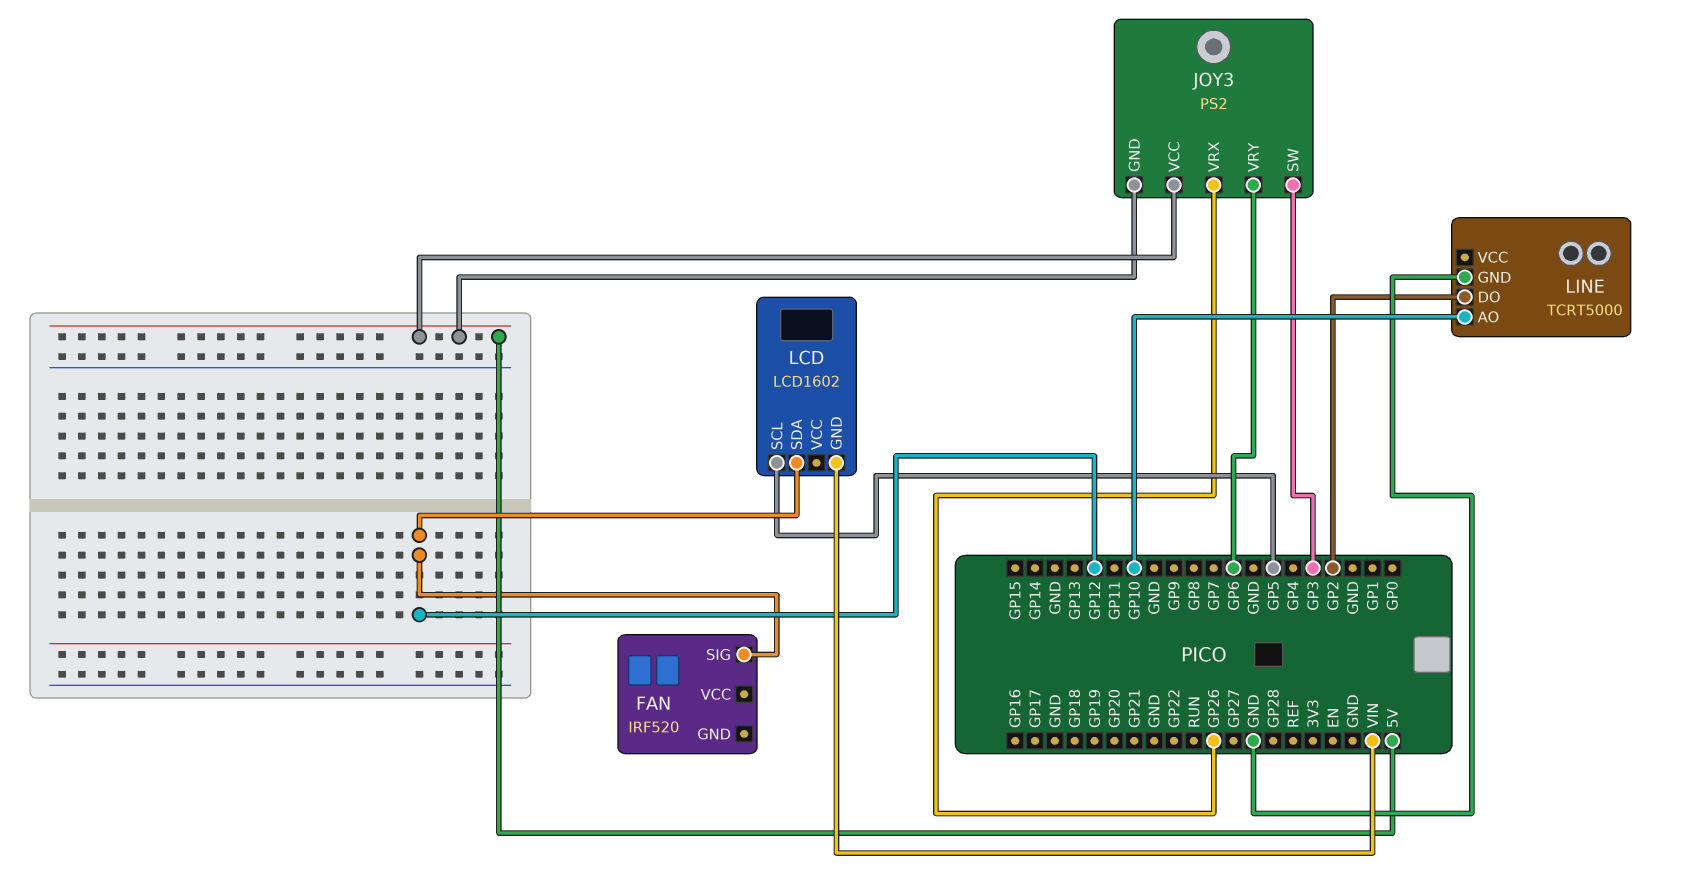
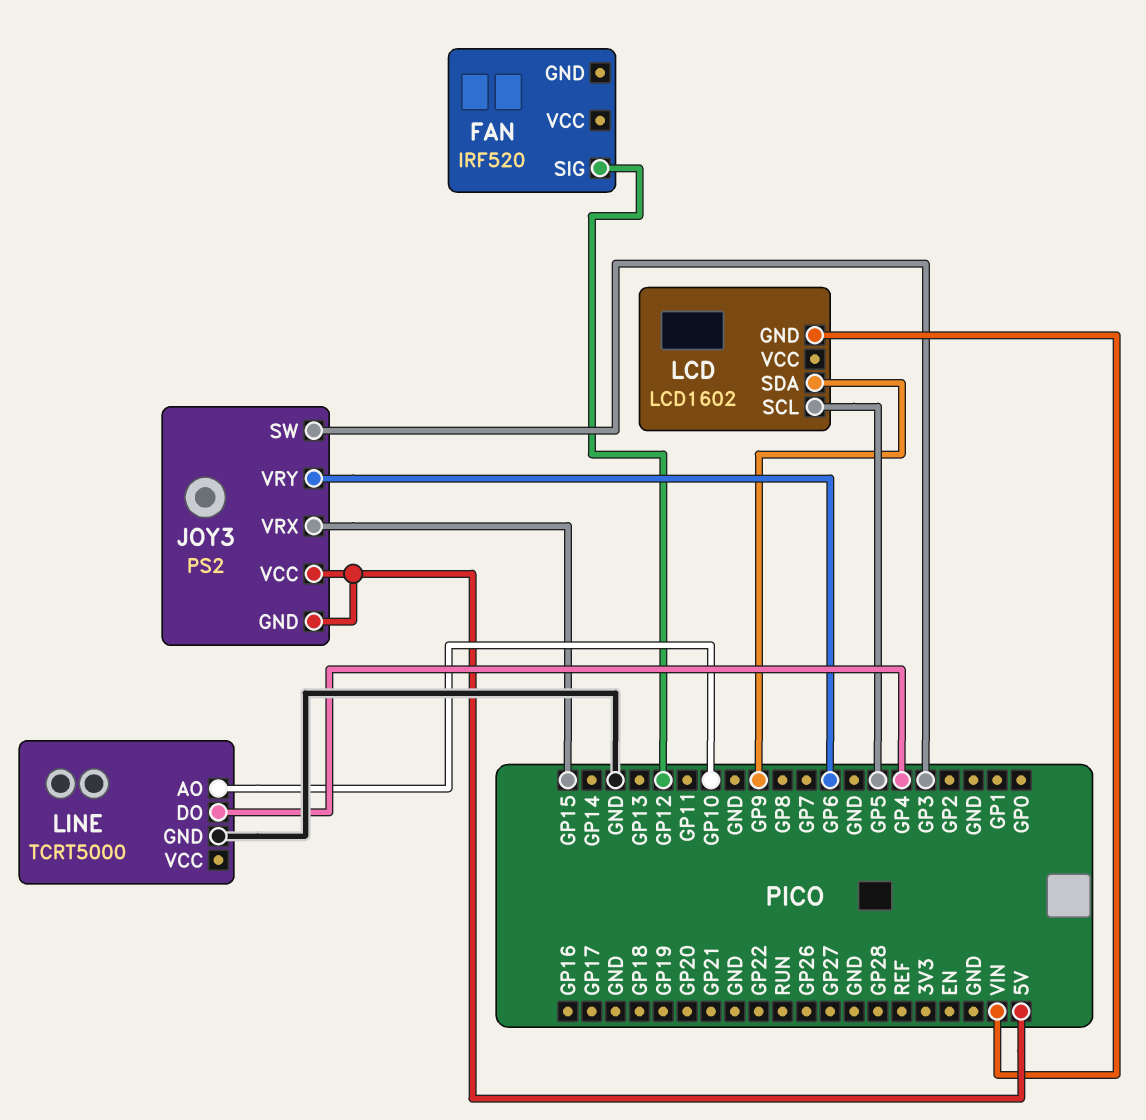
JOY3 pin VRX: GP26 -> GP15
LCD pin SDA: GP12 -> GP9
LINE pin DO: GP2 -> GP4

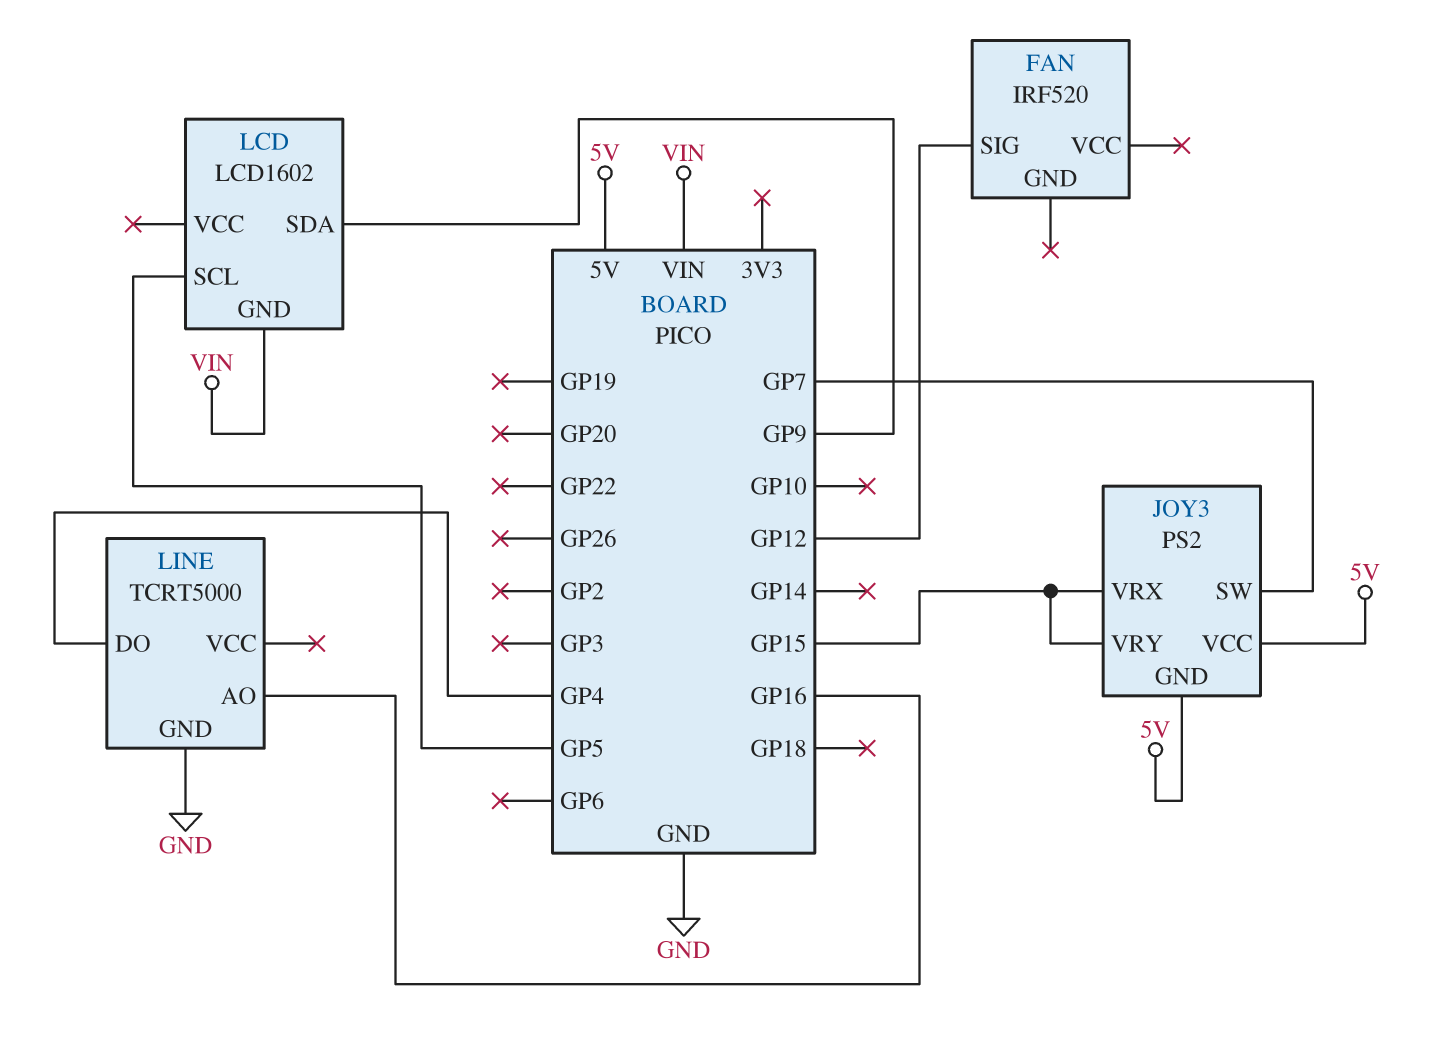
JOY3 pin SW: GP3 -> GP7
JOY3 pin VRY: GP6 -> GP15
LINE pin AO: GP10 -> GP16

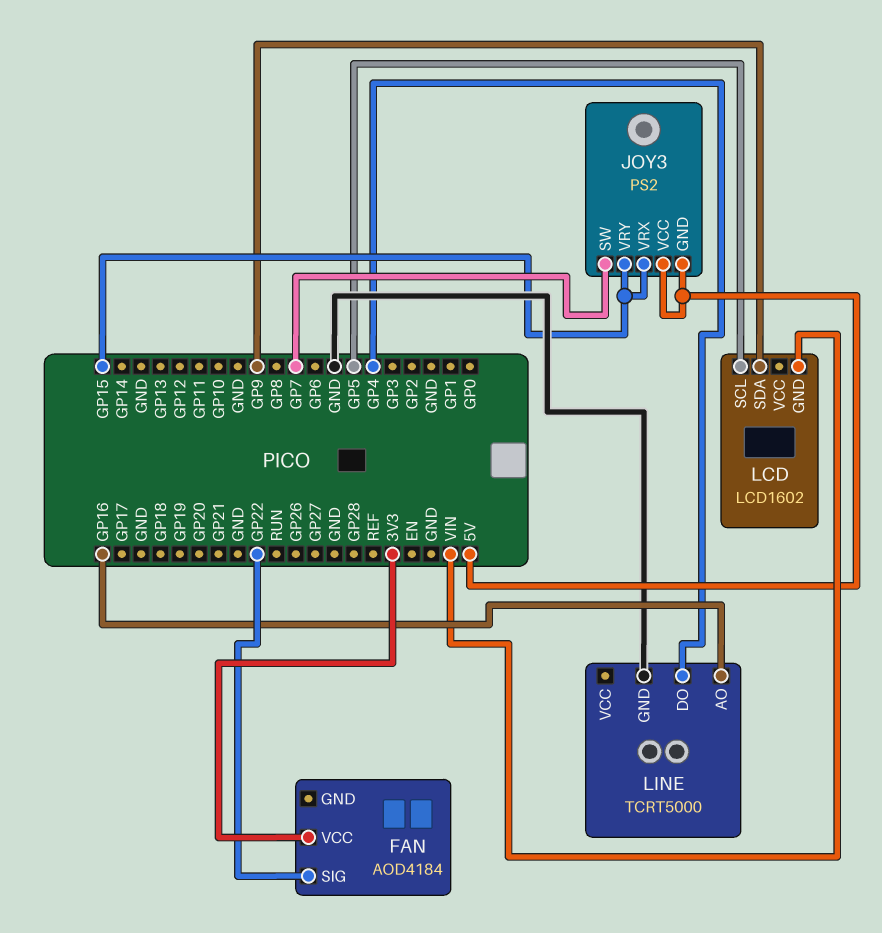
FAN: IRF520 -> AOD4184
FAN pin SIG: GP12 -> GP22
FAN pin VCC: none -> 3V3

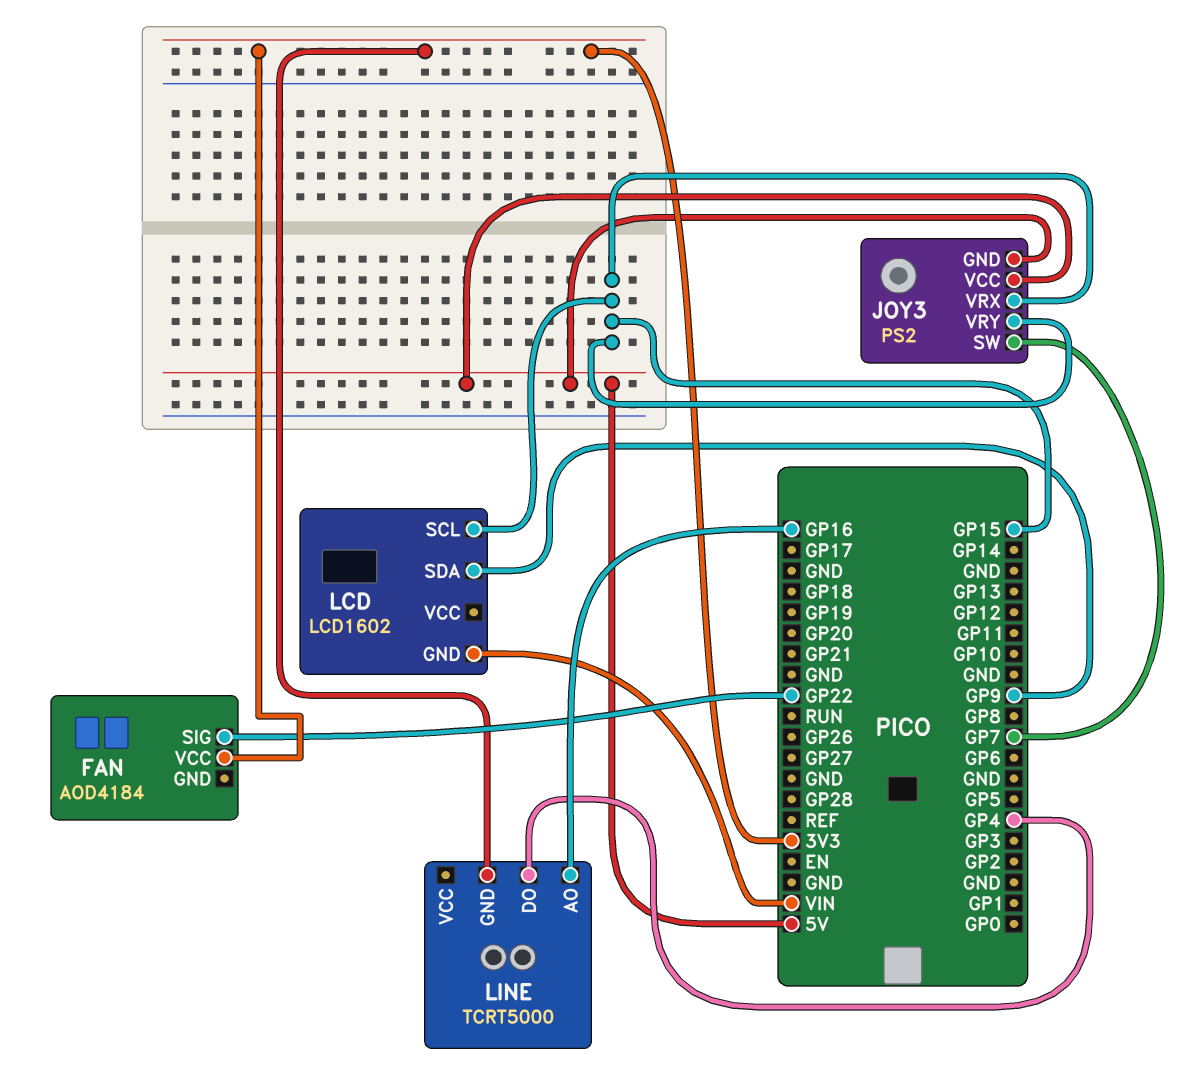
LCD pin SCL: GP5 -> GP15
LINE pin GND: GND -> 3V3

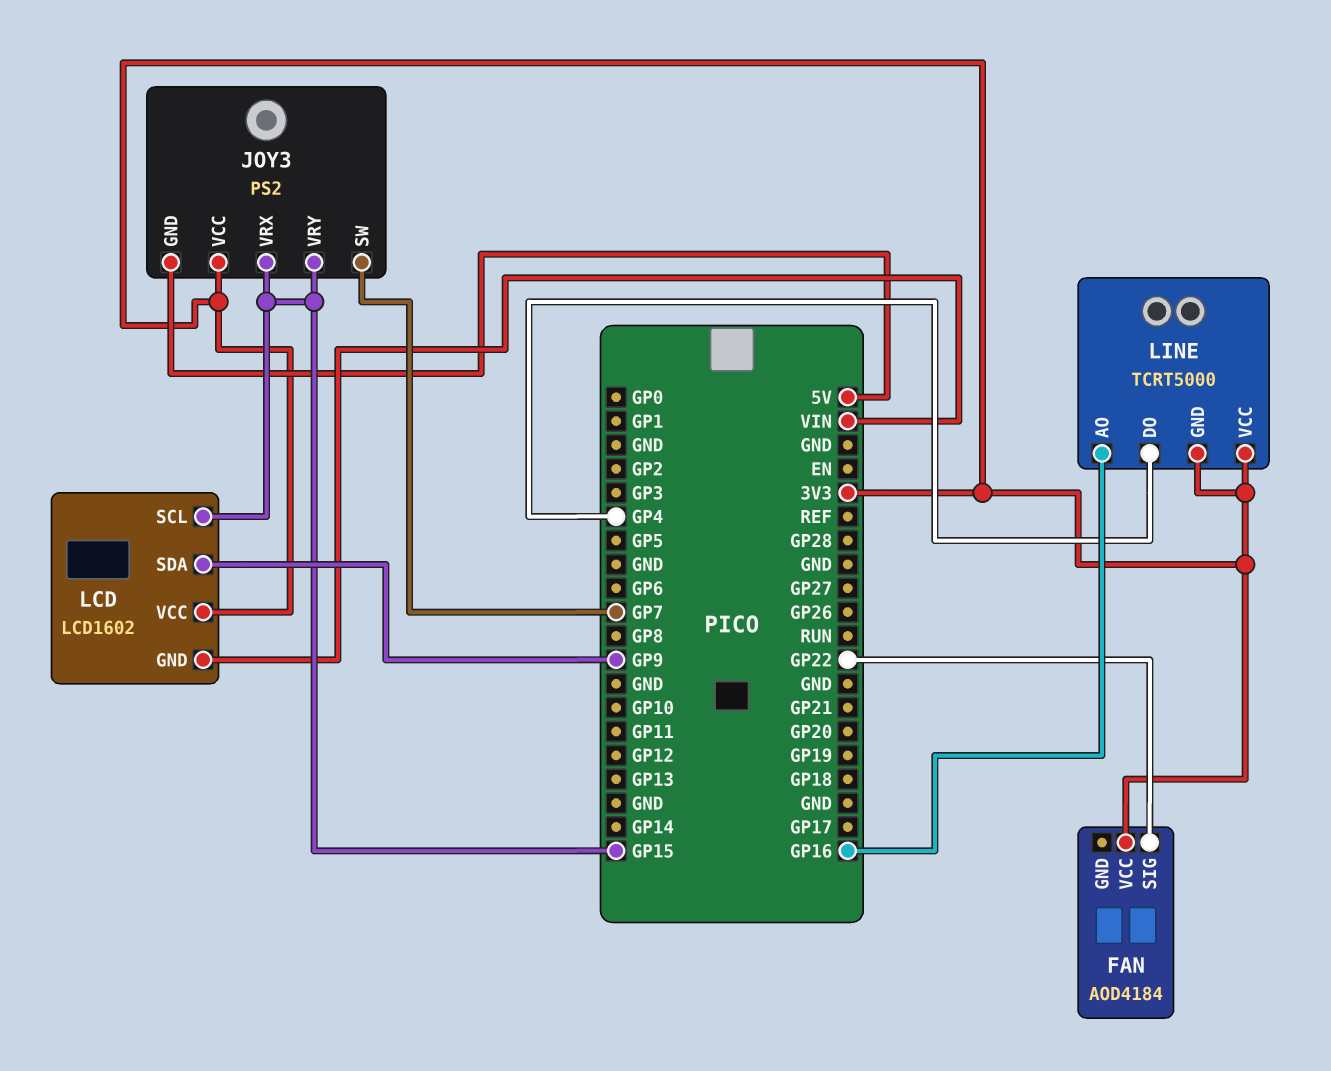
JOY3 pin VCC: 5V -> 3V3
LCD pin VCC: none -> 3V3
LINE pin VCC: none -> 3V3

